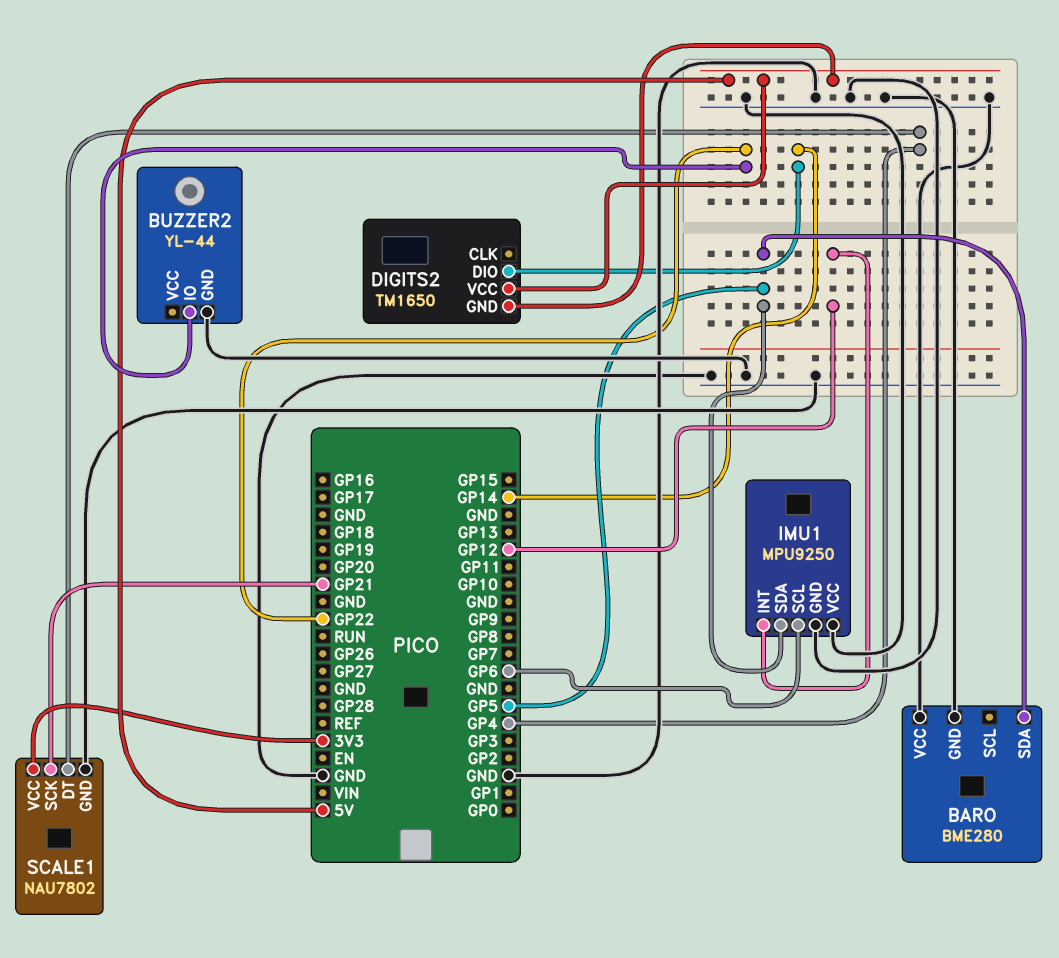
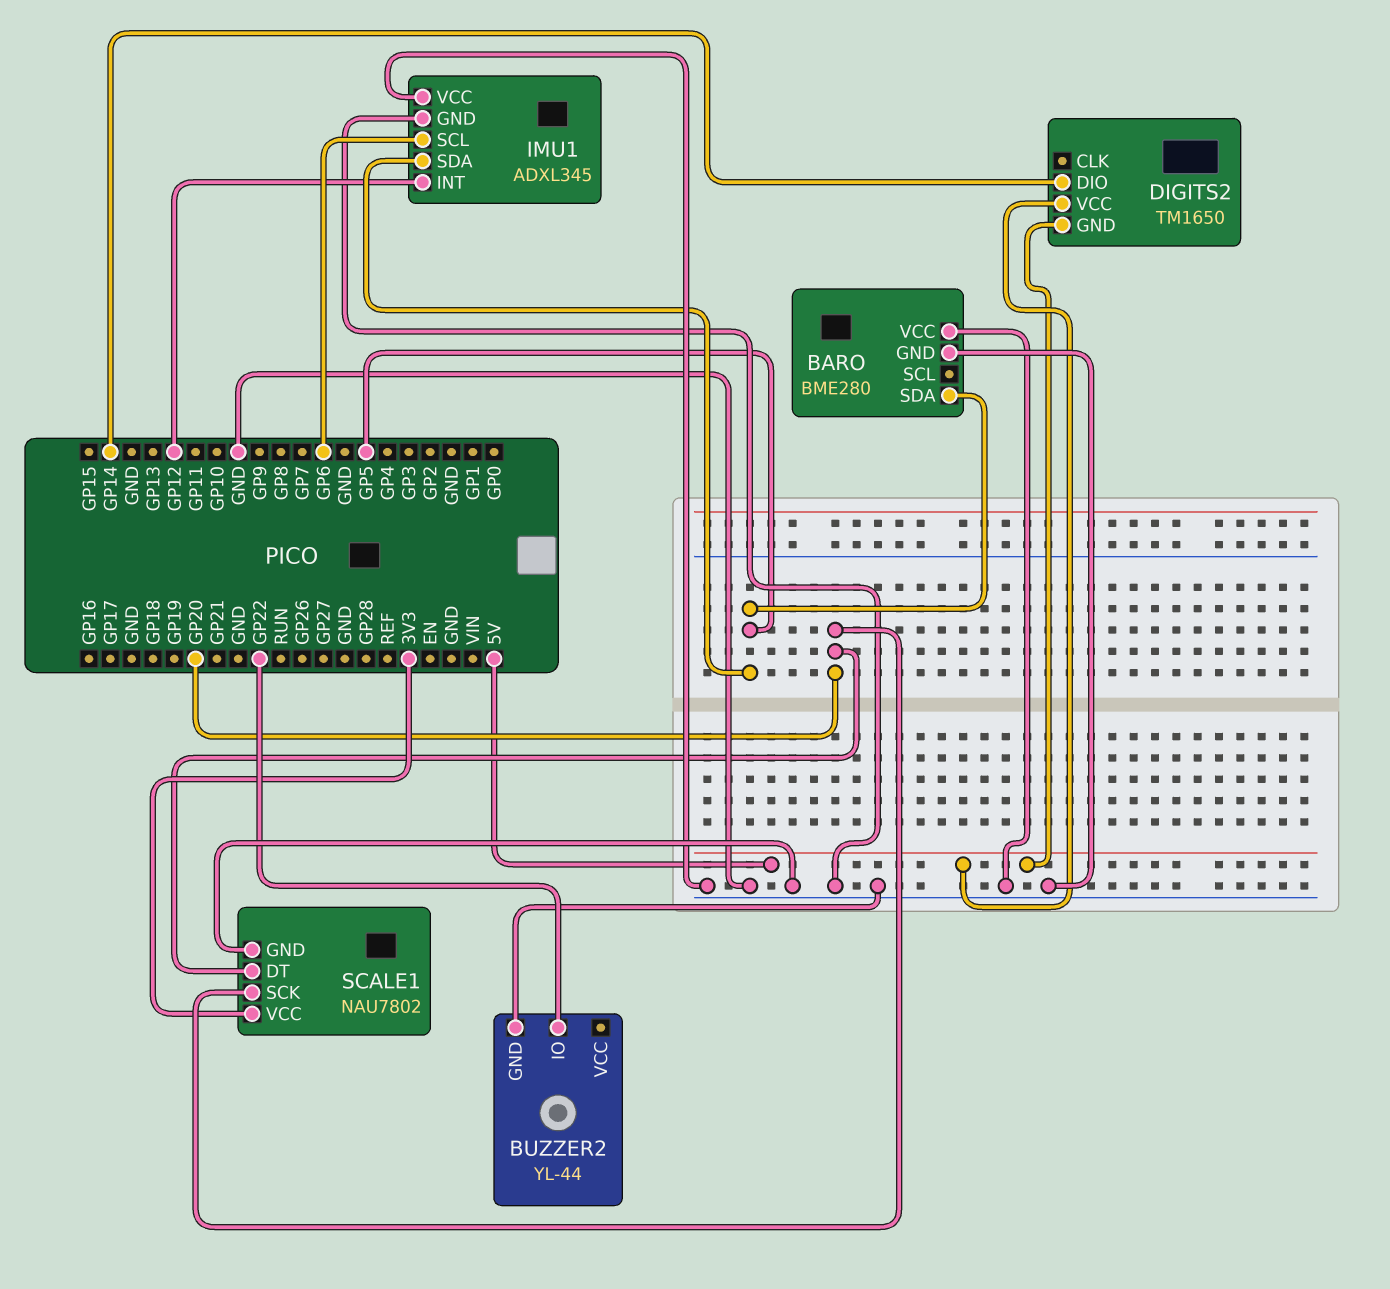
IMU1: MPU9250 -> ADXL345
SCALE1 pin DT: GP4 -> GP20
SCALE1 pin SCK: GP21 -> GP20

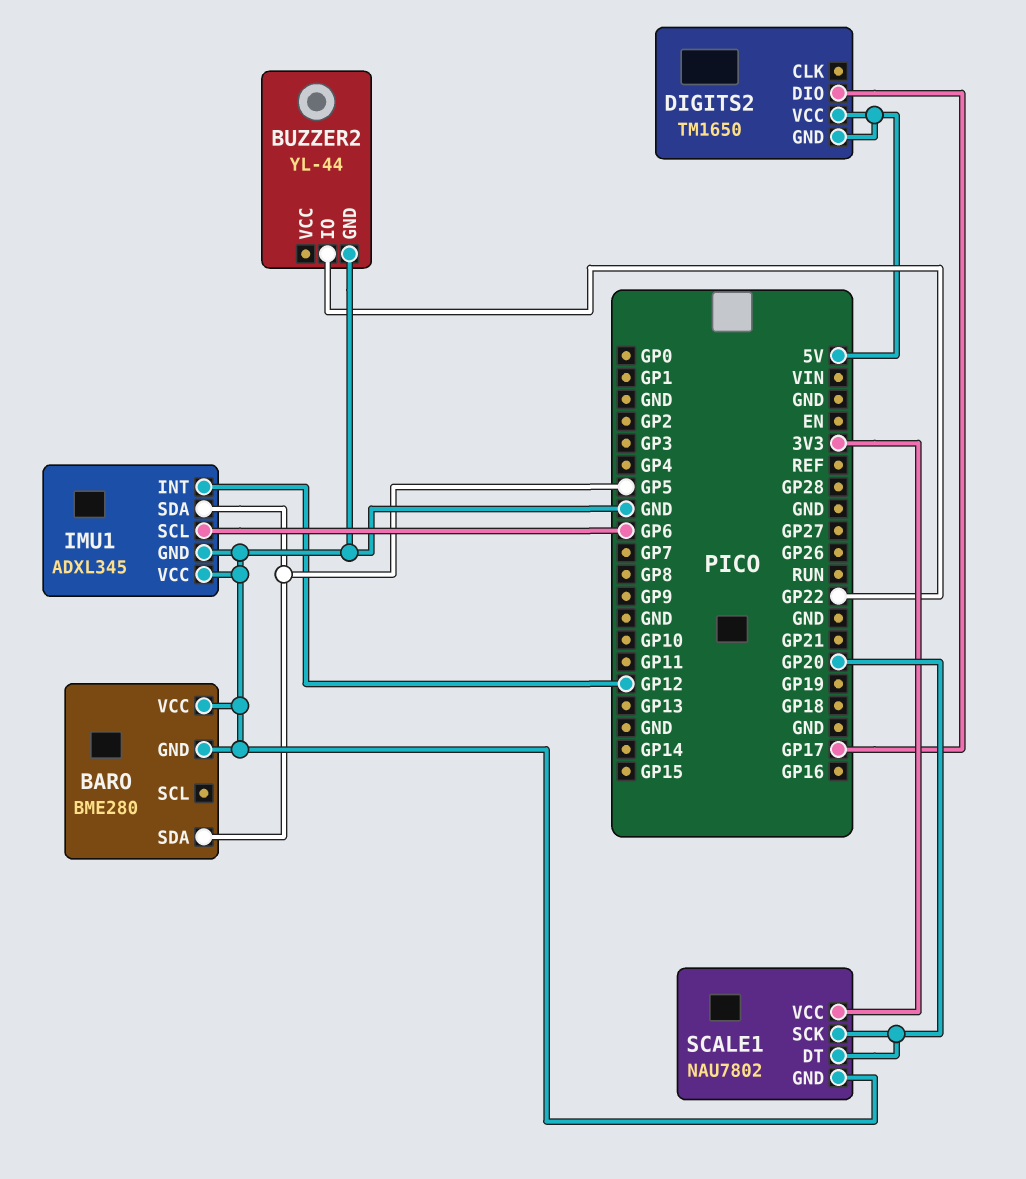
DIGITS2 pin DIO: GP14 -> GP17

